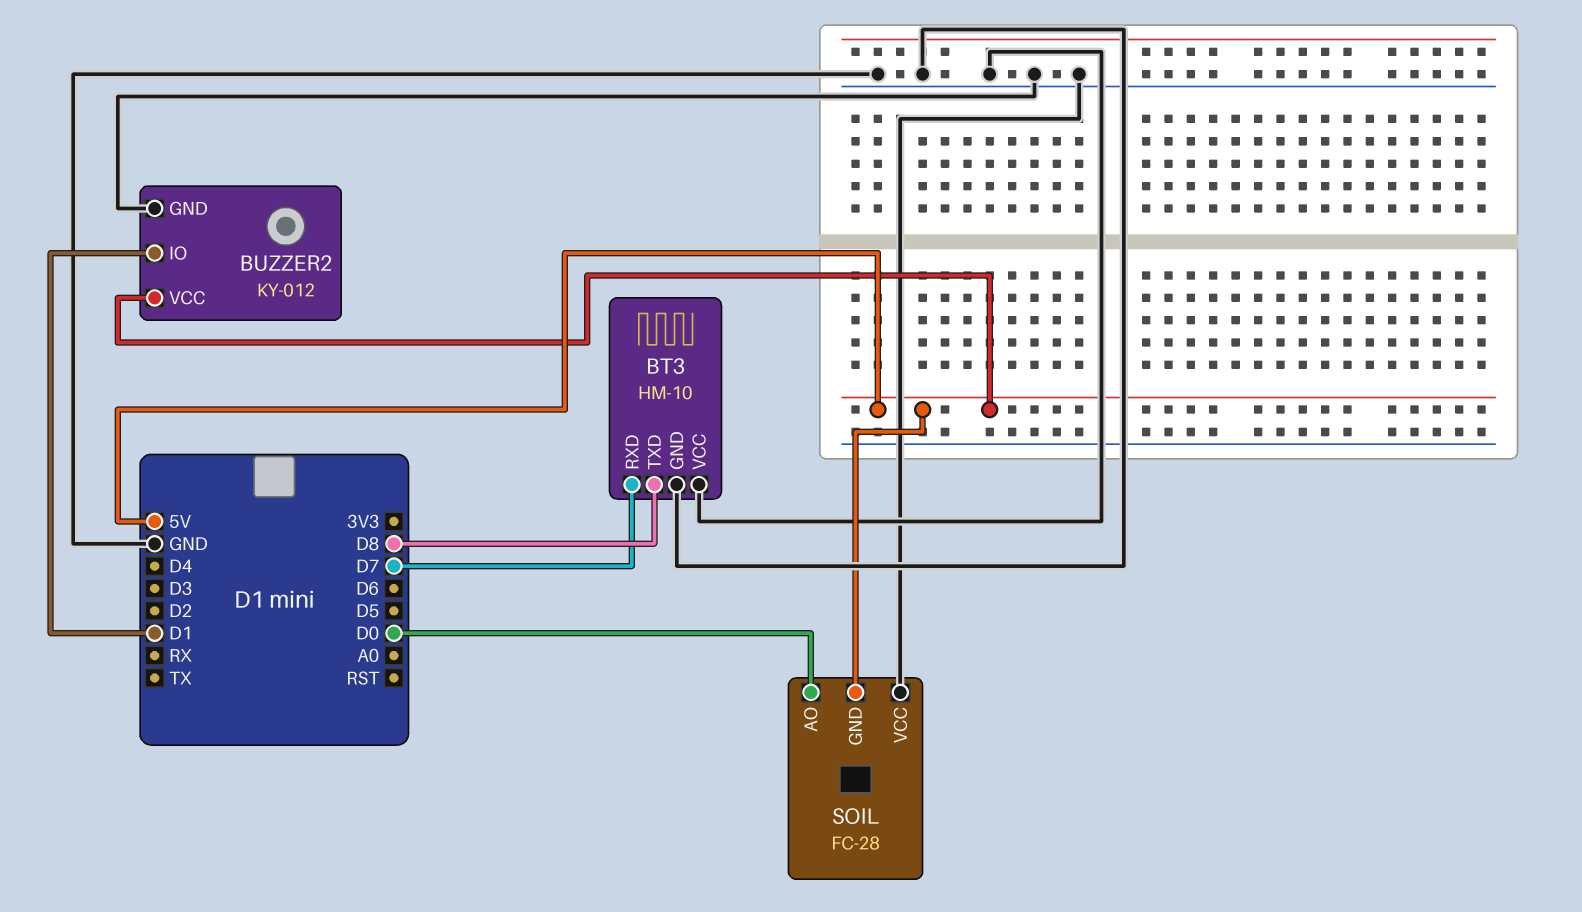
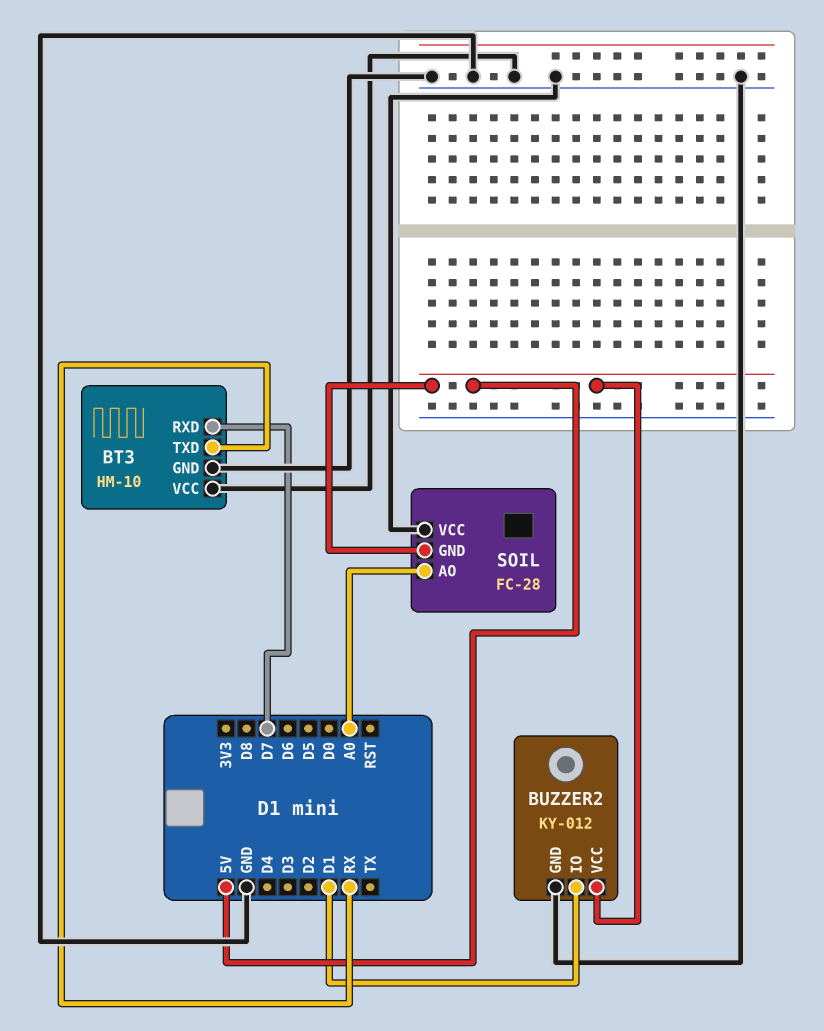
BT3 pin TXD: D8 -> RX
SOIL pin AO: D0 -> A0

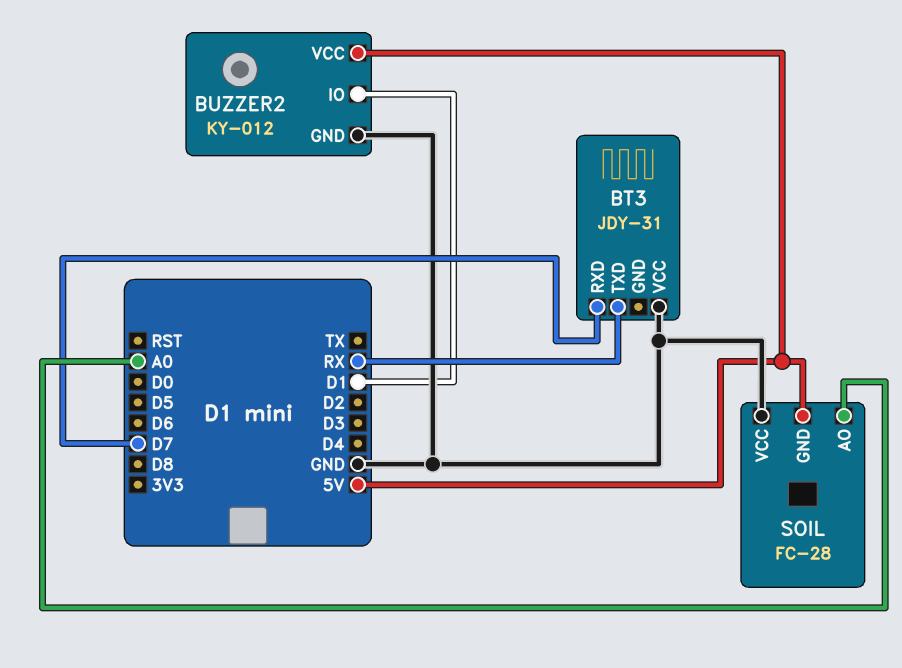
BT3: HM-10 -> JDY-31
BT3 pin GND: GND -> none

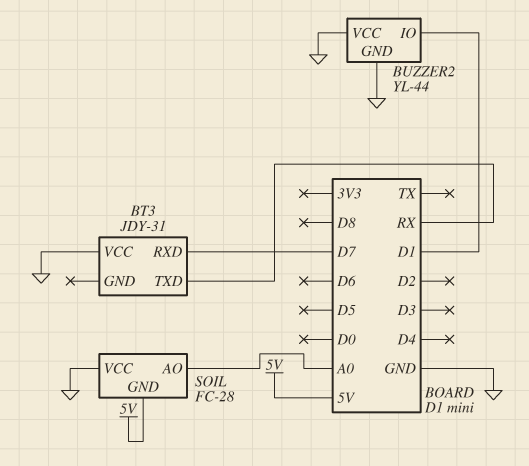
BUZZER2: KY-012 -> YL-44
BUZZER2 pin VCC: 5V -> GND

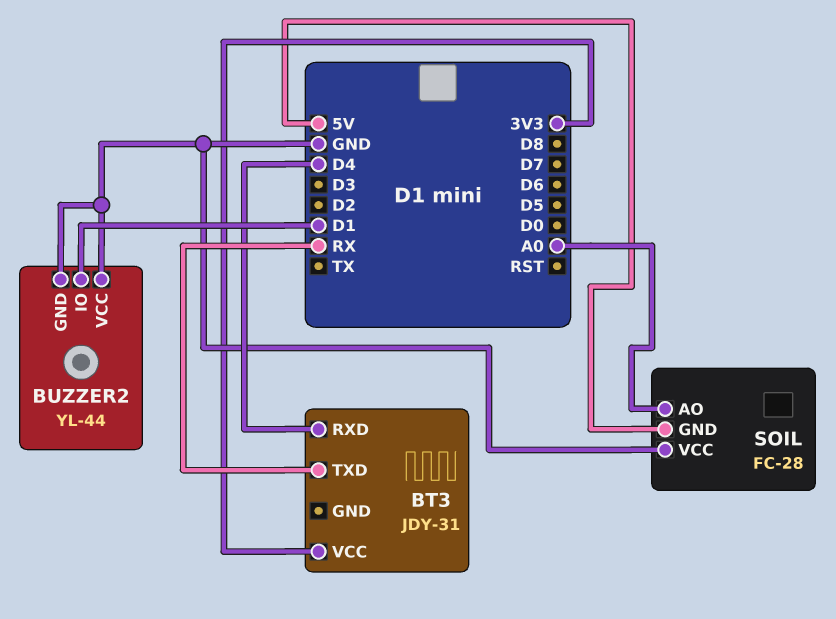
BT3 pin RXD: D7 -> D4
BT3 pin VCC: GND -> 3V3

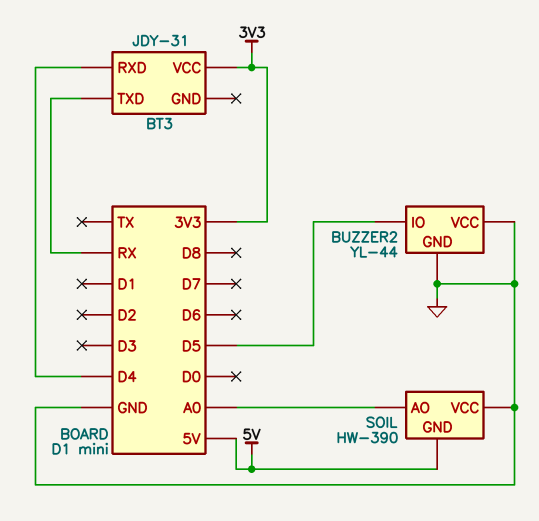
BUZZER2 pin IO: D1 -> D5
SOIL: FC-28 -> HW-390

